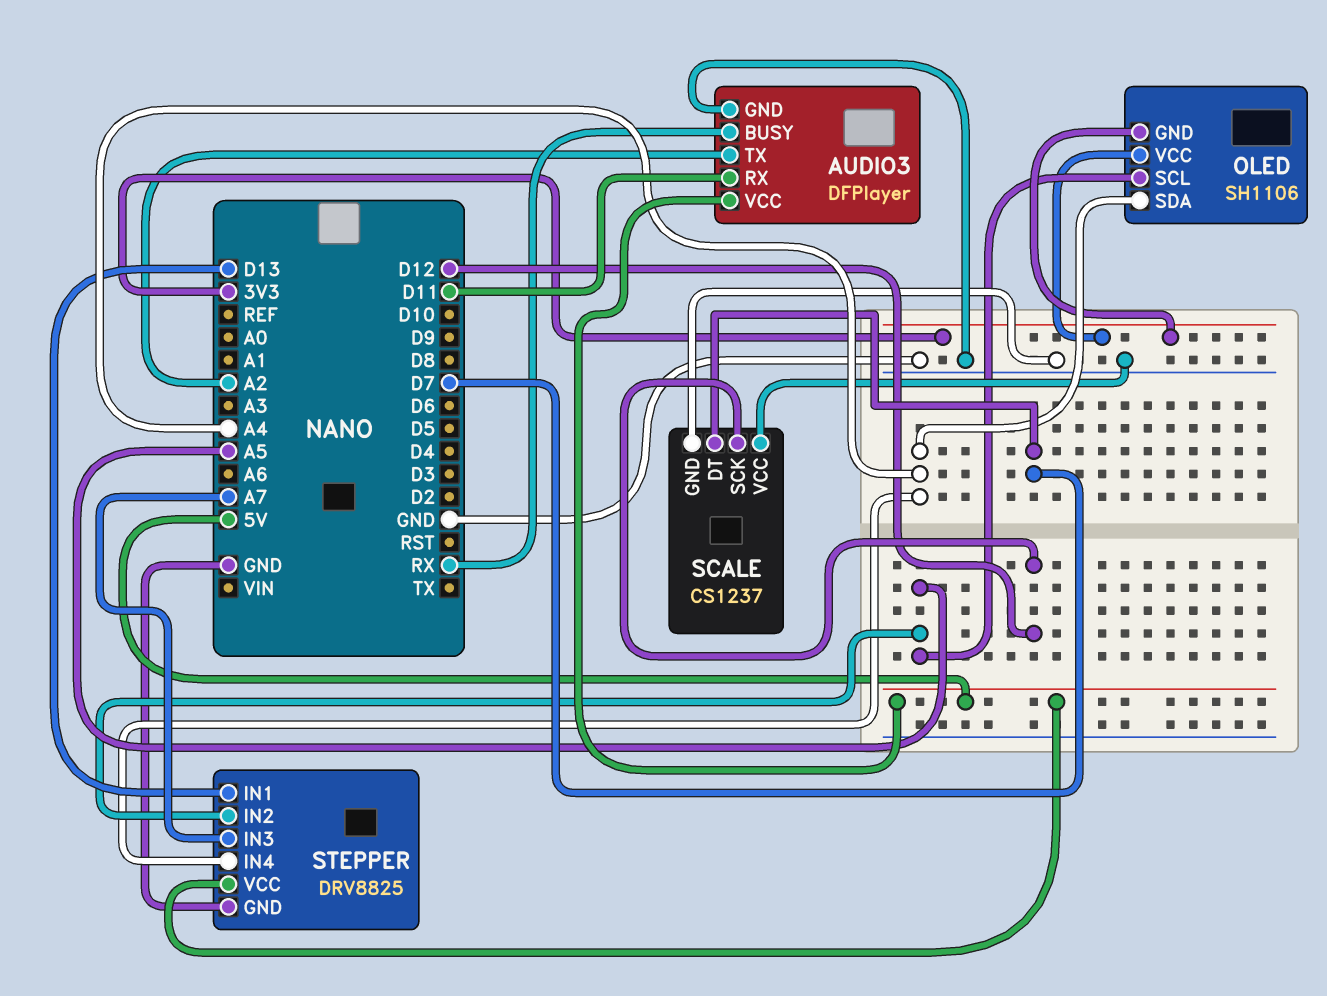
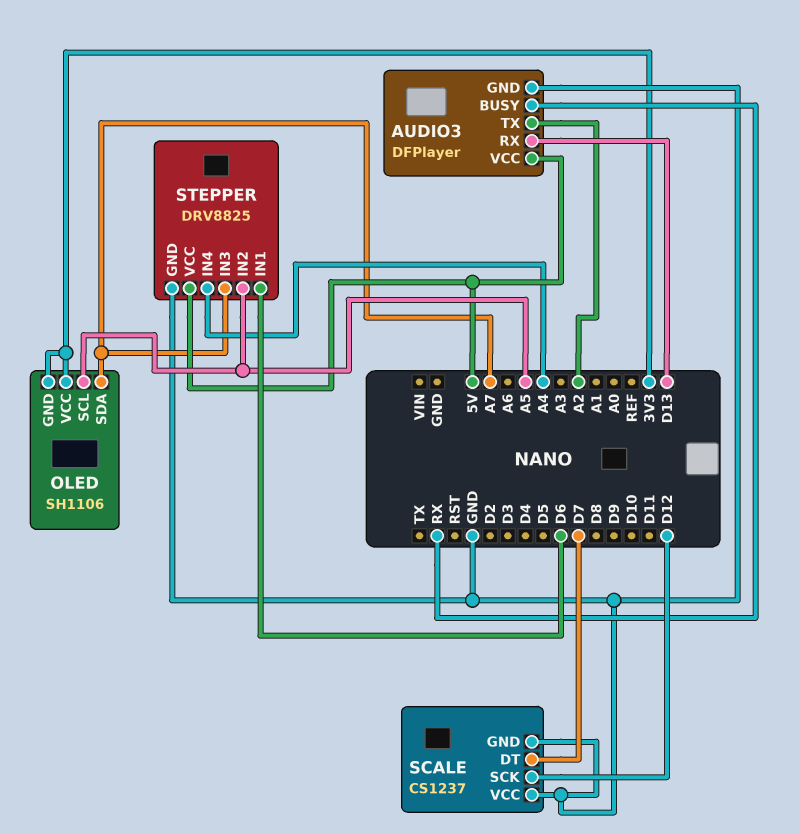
AUDIO3 pin RX: D11 -> D13
OLED pin SDA: A4 -> A7
STEPPER pin IN1: D13 -> D6

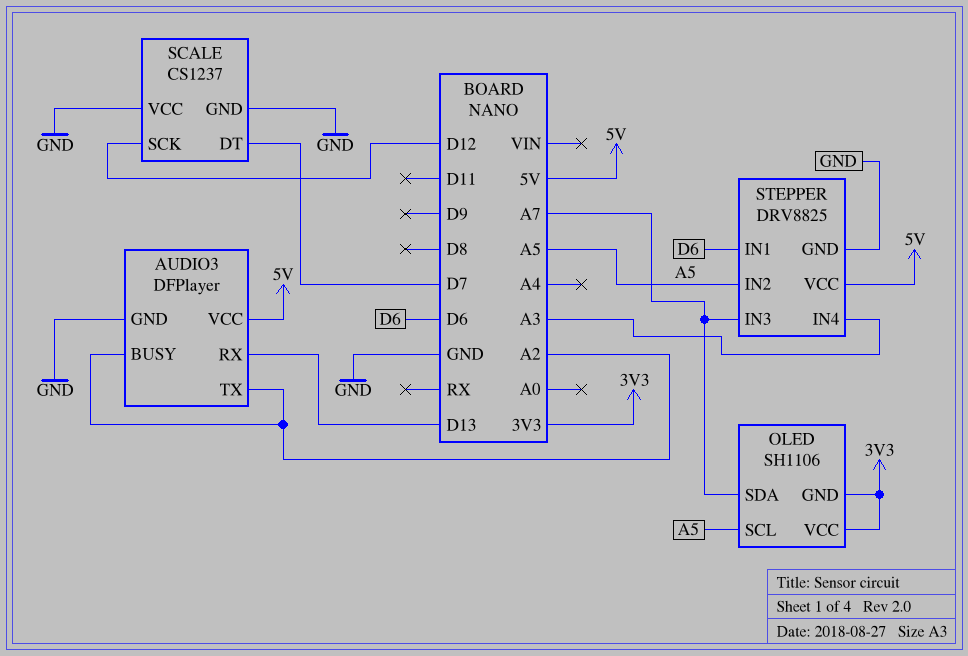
AUDIO3 pin BUSY: RX -> A2
STEPPER pin IN4: A4 -> A3

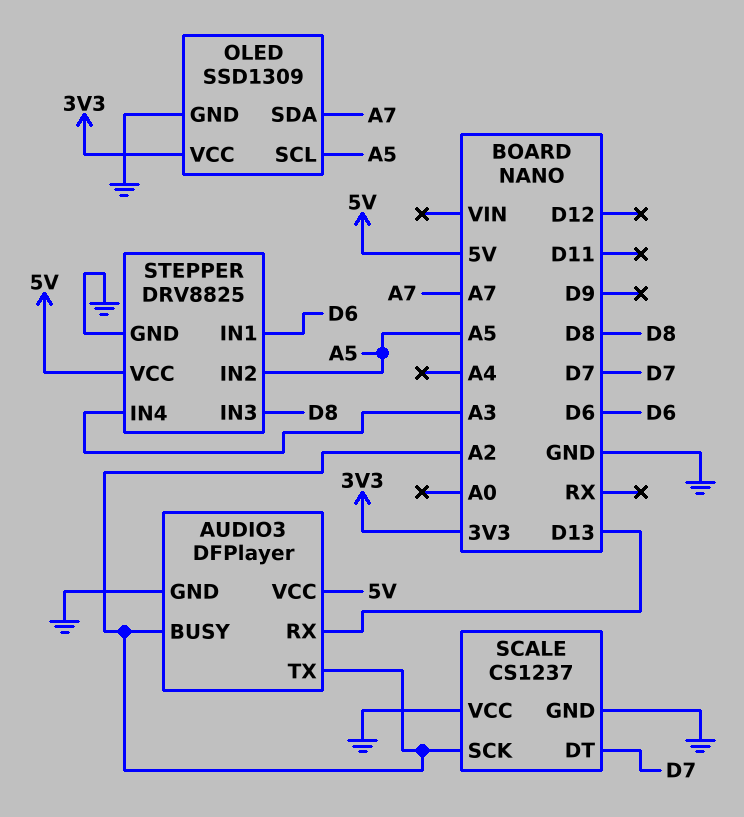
OLED: SH1106 -> SSD1309
OLED pin GND: 3V3 -> GND
SCALE pin SCK: D12 -> A2
STEPPER pin IN3: A7 -> D8

